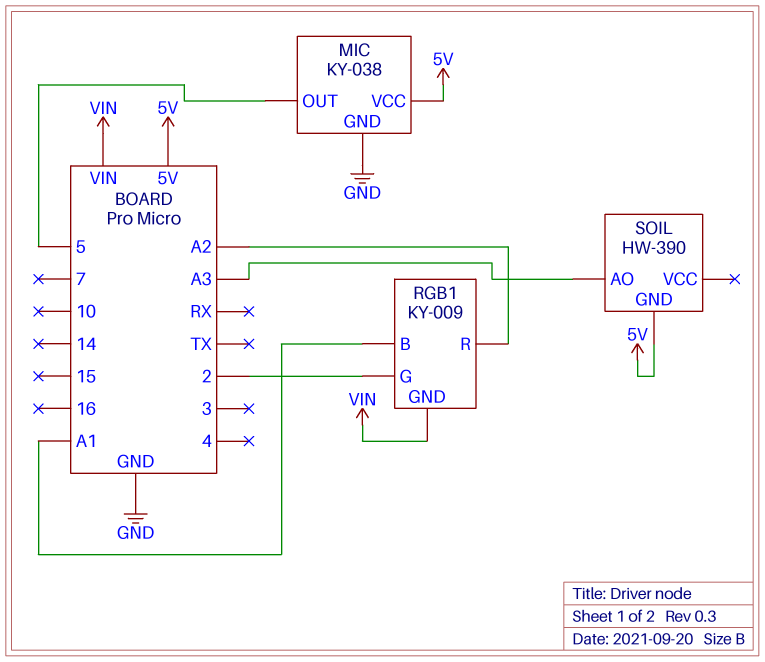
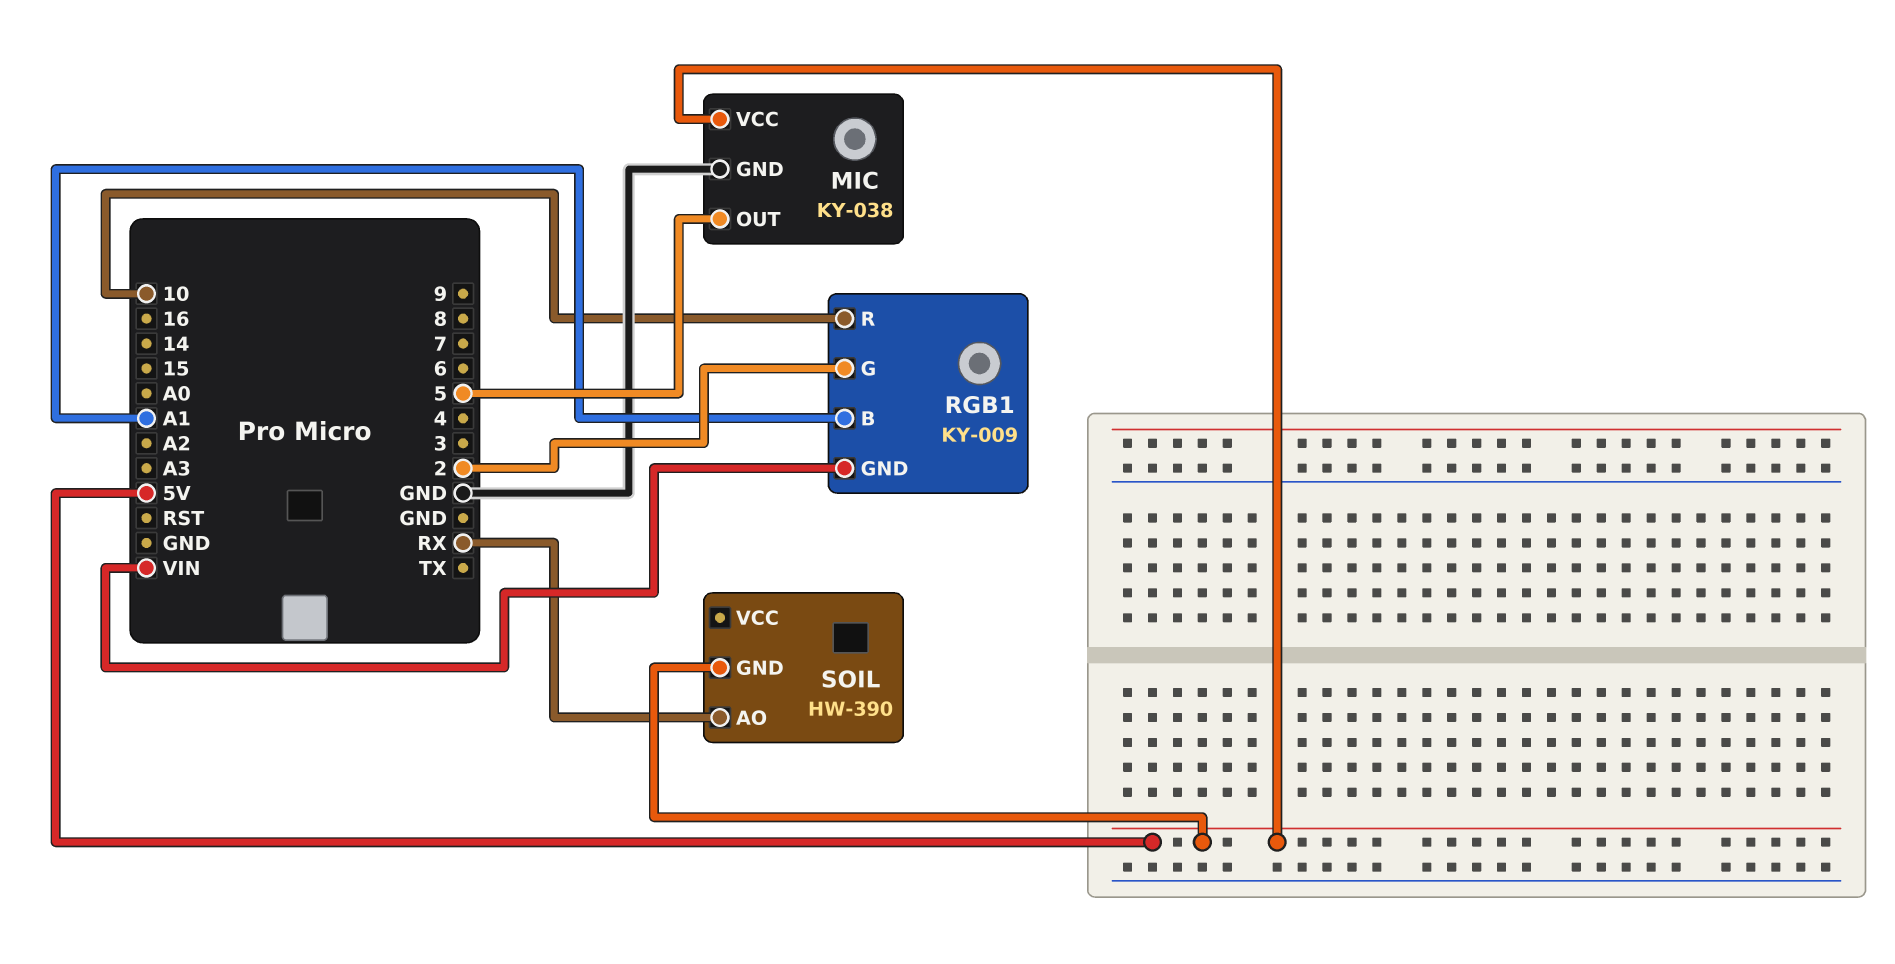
RGB1 pin R: A2 -> 10
SOIL pin AO: A3 -> RX

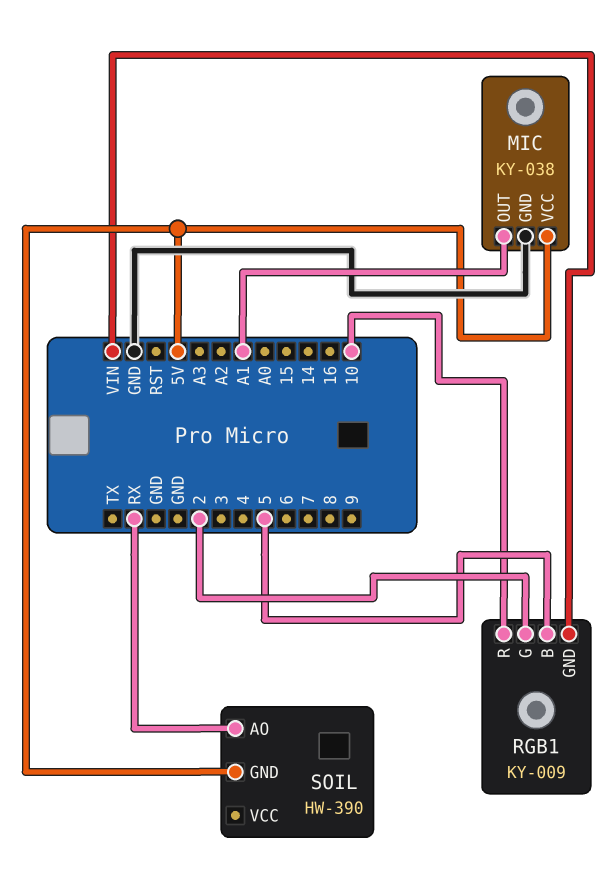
MIC pin OUT: 5 -> A1
RGB1 pin B: A1 -> 5

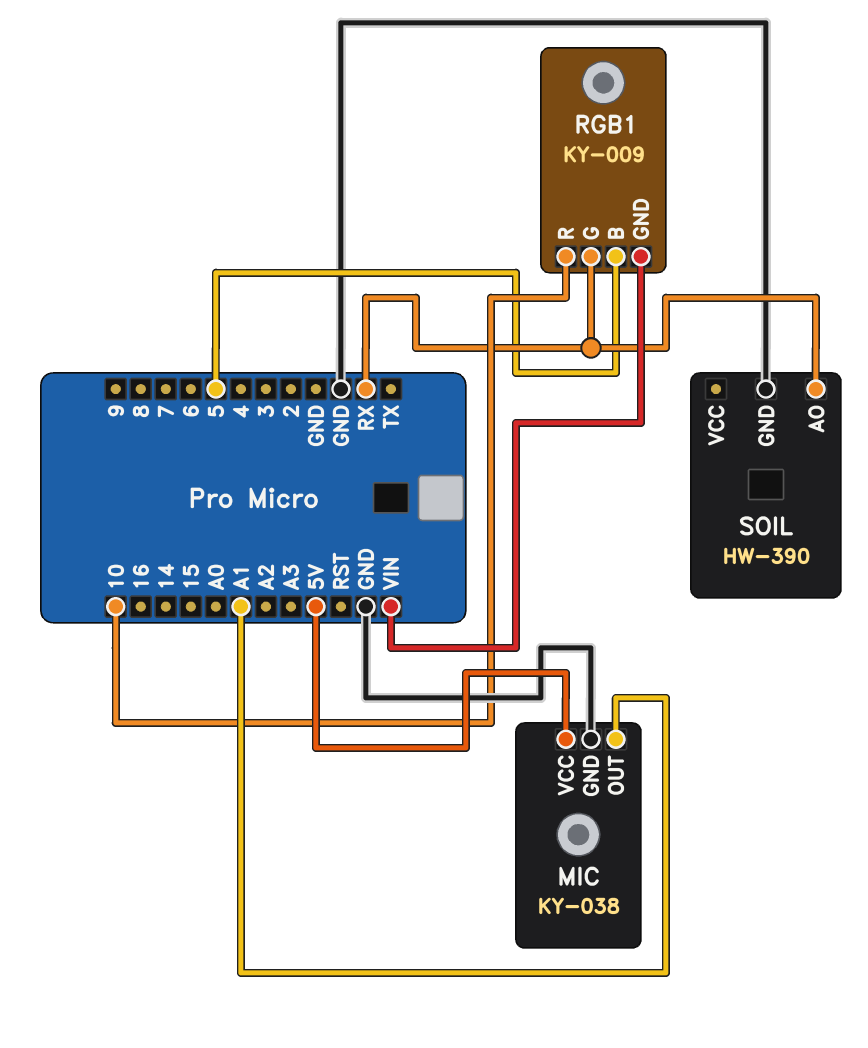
RGB1 pin G: 2 -> RX
SOIL pin GND: 5V -> GND

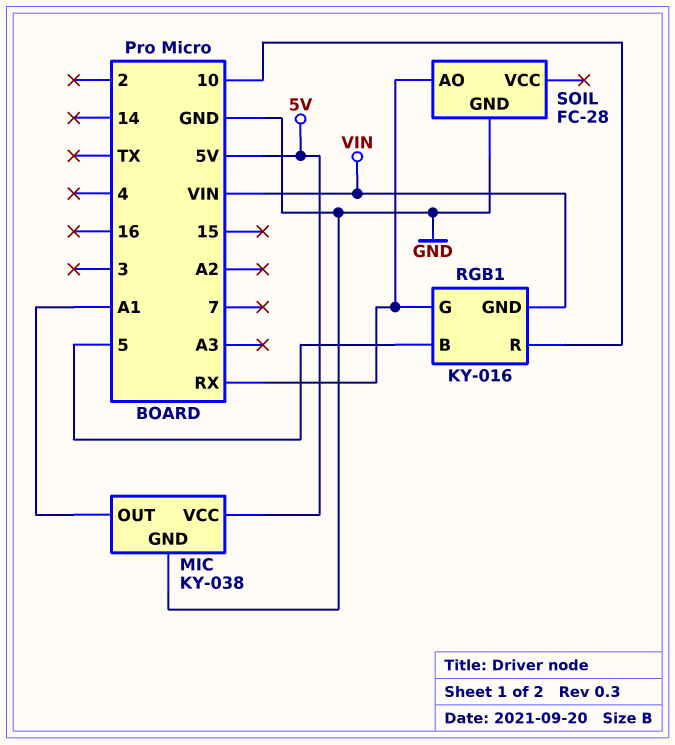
RGB1: KY-009 -> KY-016
SOIL: HW-390 -> FC-28

